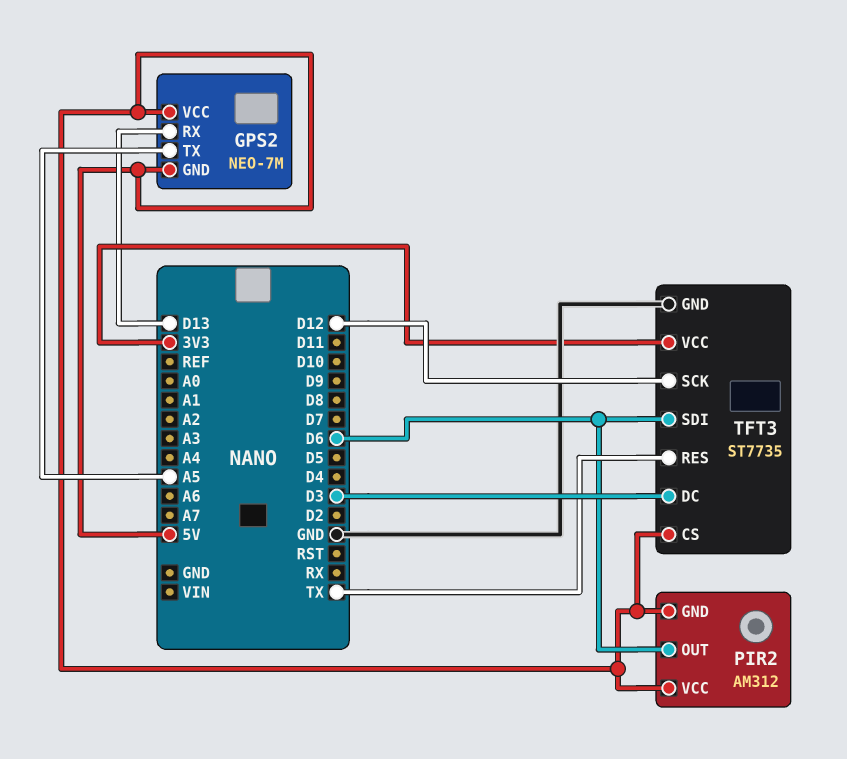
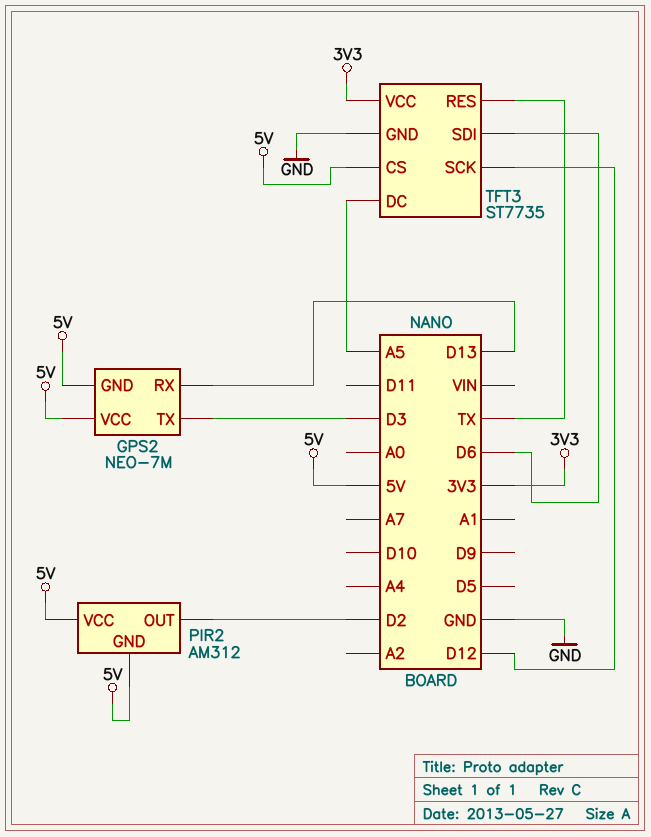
GPS2 pin TX: A5 -> D3
PIR2 pin OUT: D6 -> D2
TFT3 pin DC: D3 -> A5

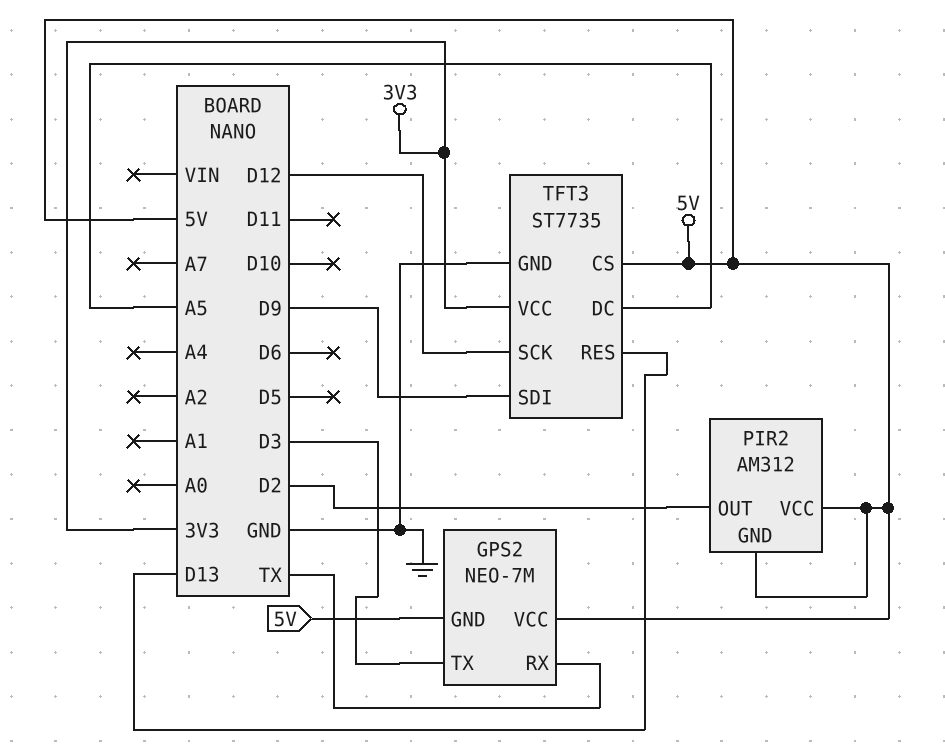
GPS2 pin RX: D13 -> TX
TFT3 pin RES: TX -> D13
TFT3 pin SDI: D6 -> D9

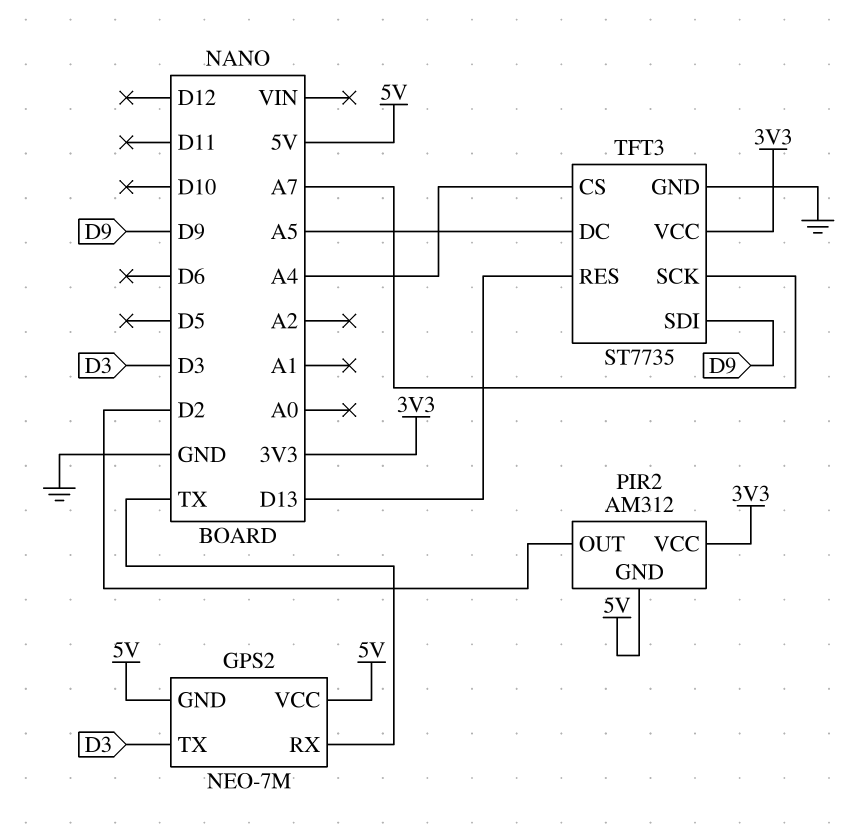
PIR2 pin VCC: 5V -> 3V3
TFT3 pin CS: 5V -> A4
TFT3 pin SCK: D12 -> A7

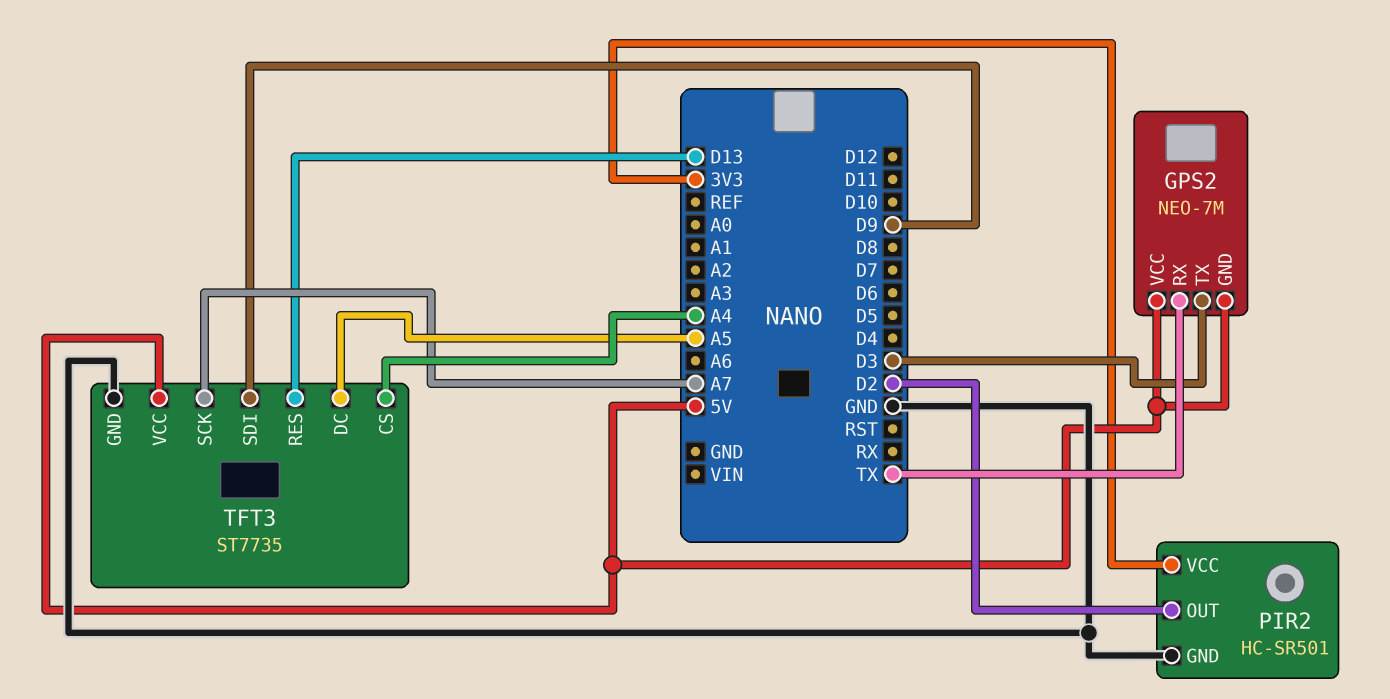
PIR2: AM312 -> HC-SR501
PIR2 pin GND: 5V -> GND
TFT3 pin VCC: 3V3 -> 5V

